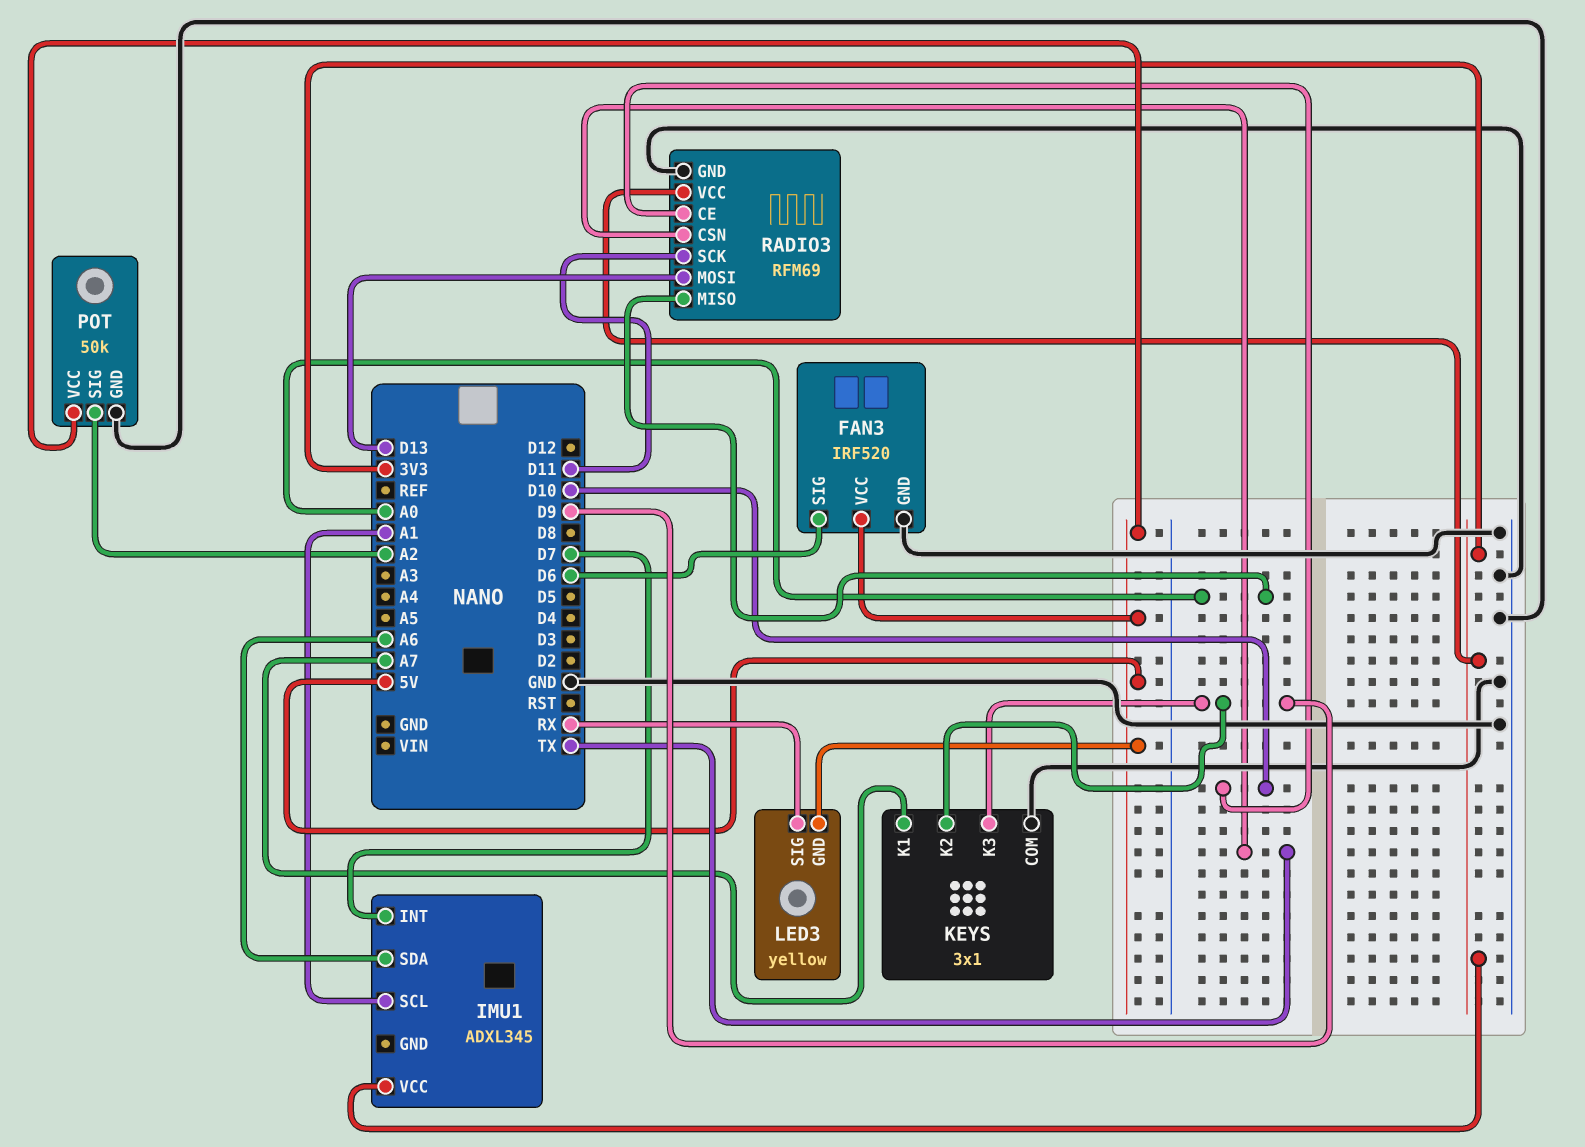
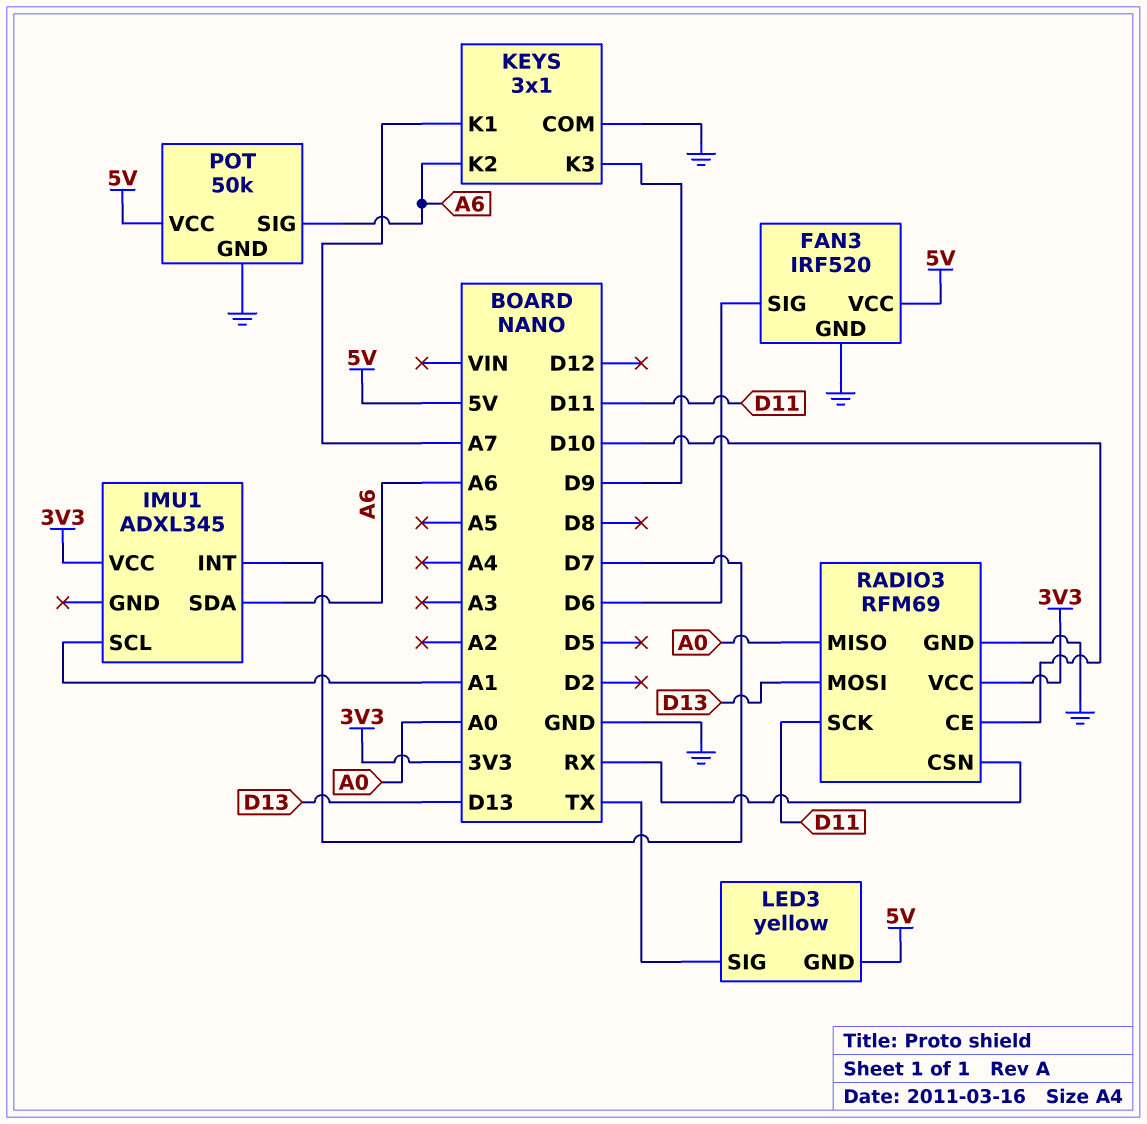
KEYS pin K2: D9 -> A6
LED3 pin SIG: RX -> TX
POT pin SIG: A2 -> A6
RADIO3 pin CSN: TX -> RX

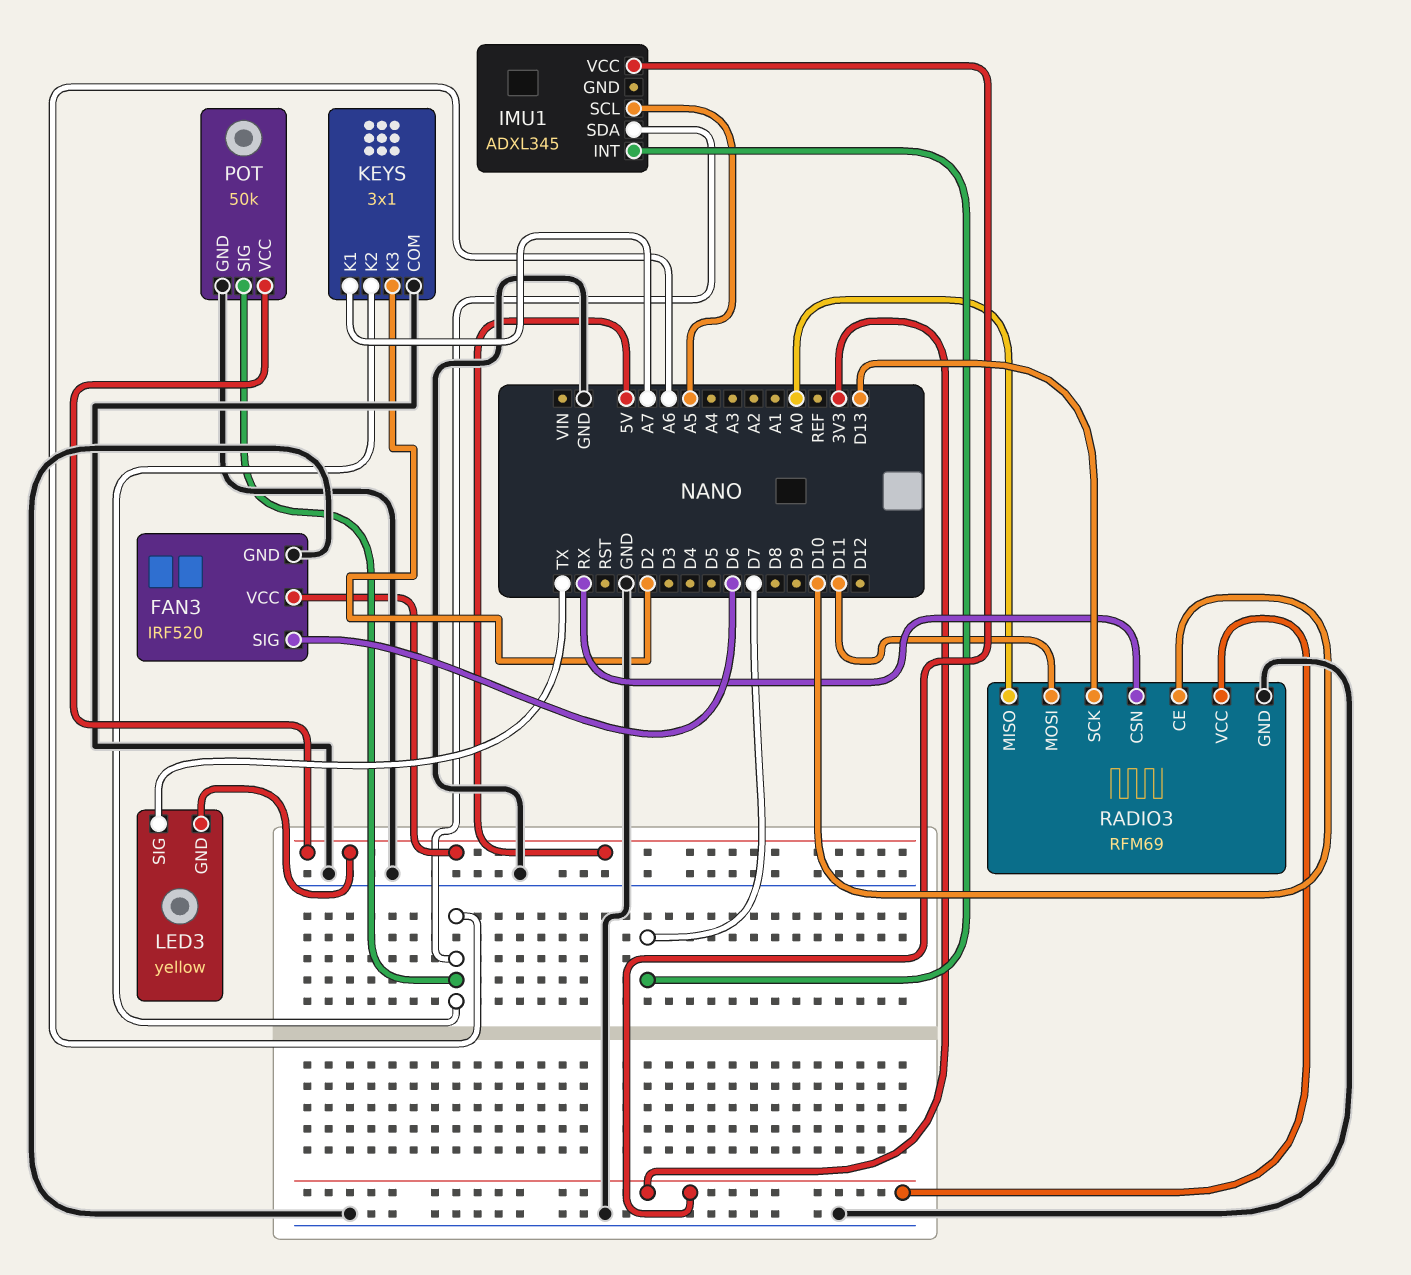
IMU1 pin SCL: A1 -> A5
KEYS pin K3: D9 -> D2
RADIO3 pin MOSI: D13 -> D11
RADIO3 pin SCK: D11 -> D13

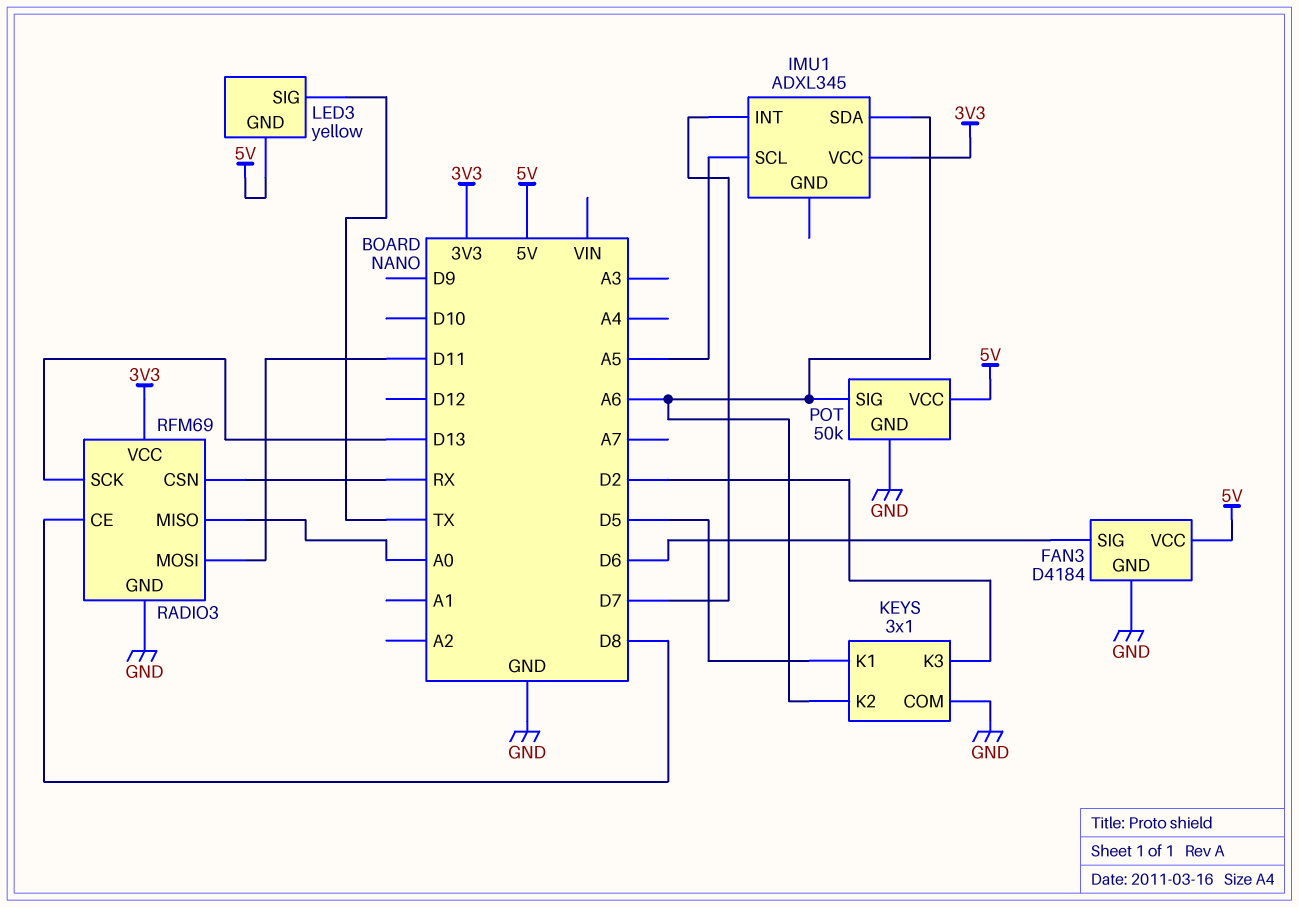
FAN3: IRF520 -> D4184
KEYS pin K1: A7 -> D5
RADIO3 pin CE: D10 -> D8

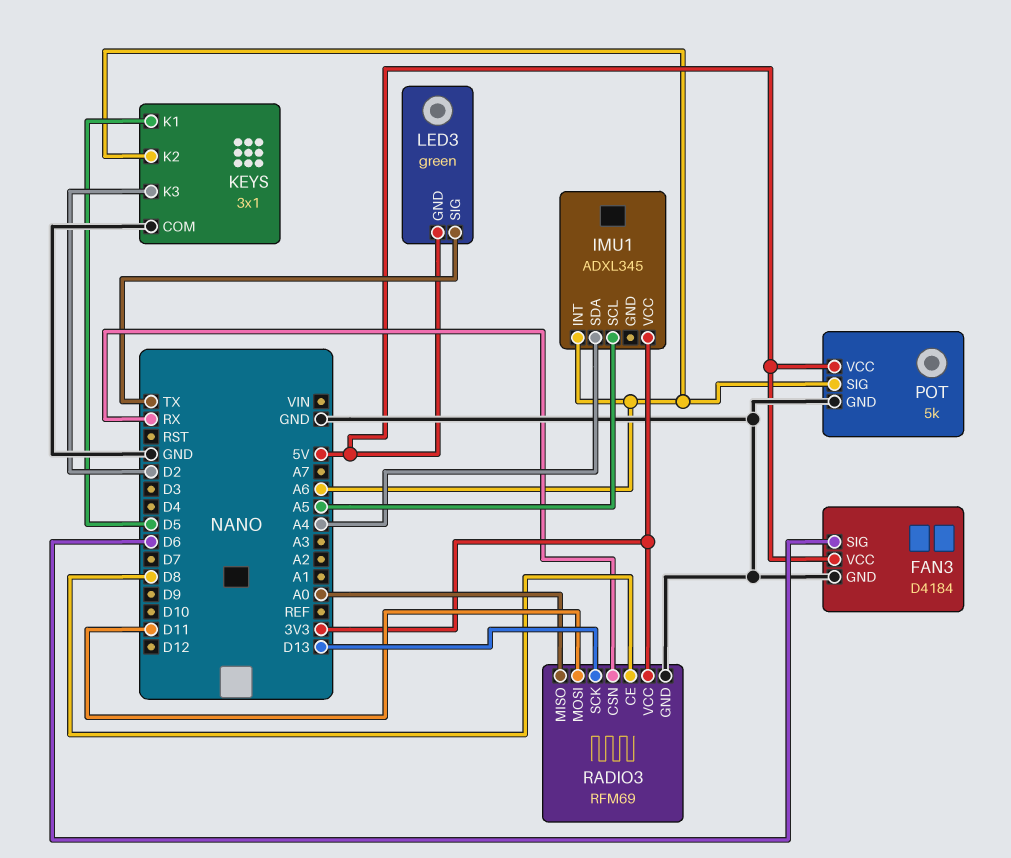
IMU1 pin INT: D7 -> A6
IMU1 pin SDA: A6 -> A4
LED3: yellow -> green
POT: 50k -> 5k

